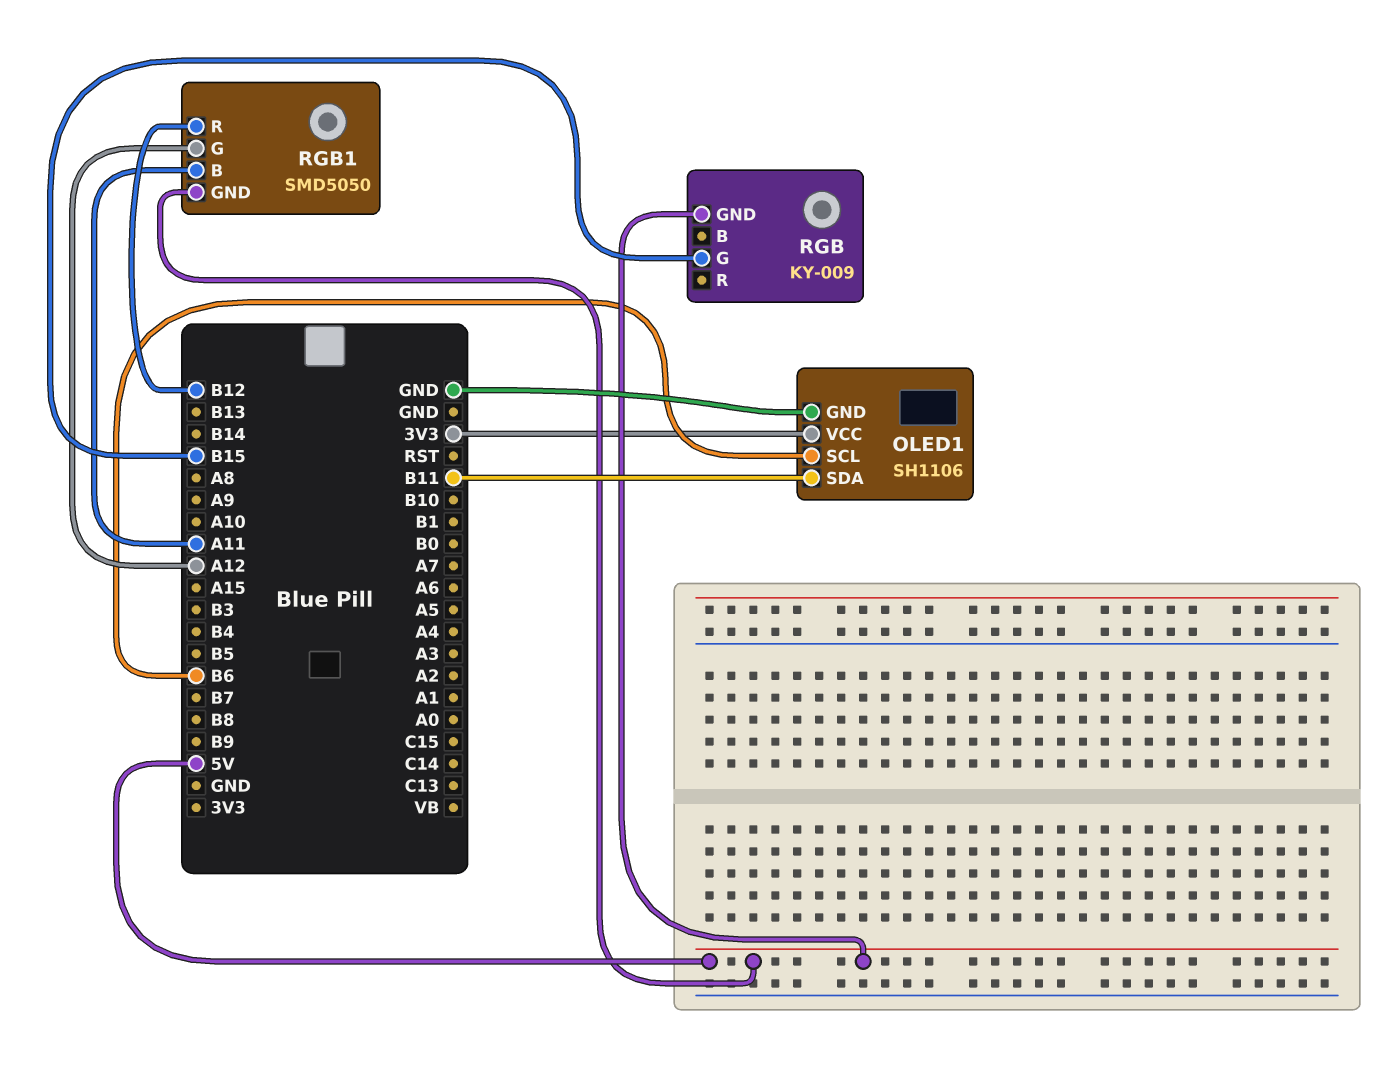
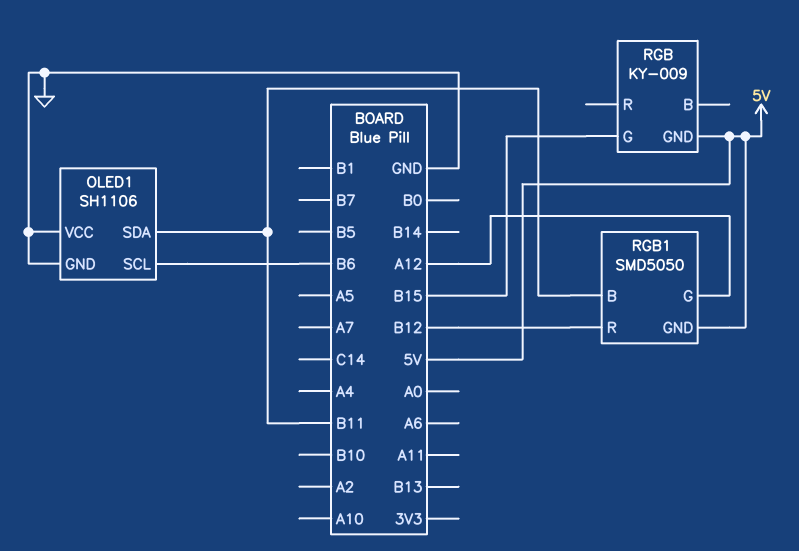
OLED1 pin VCC: 3V3 -> GND
RGB1 pin B: A11 -> B11

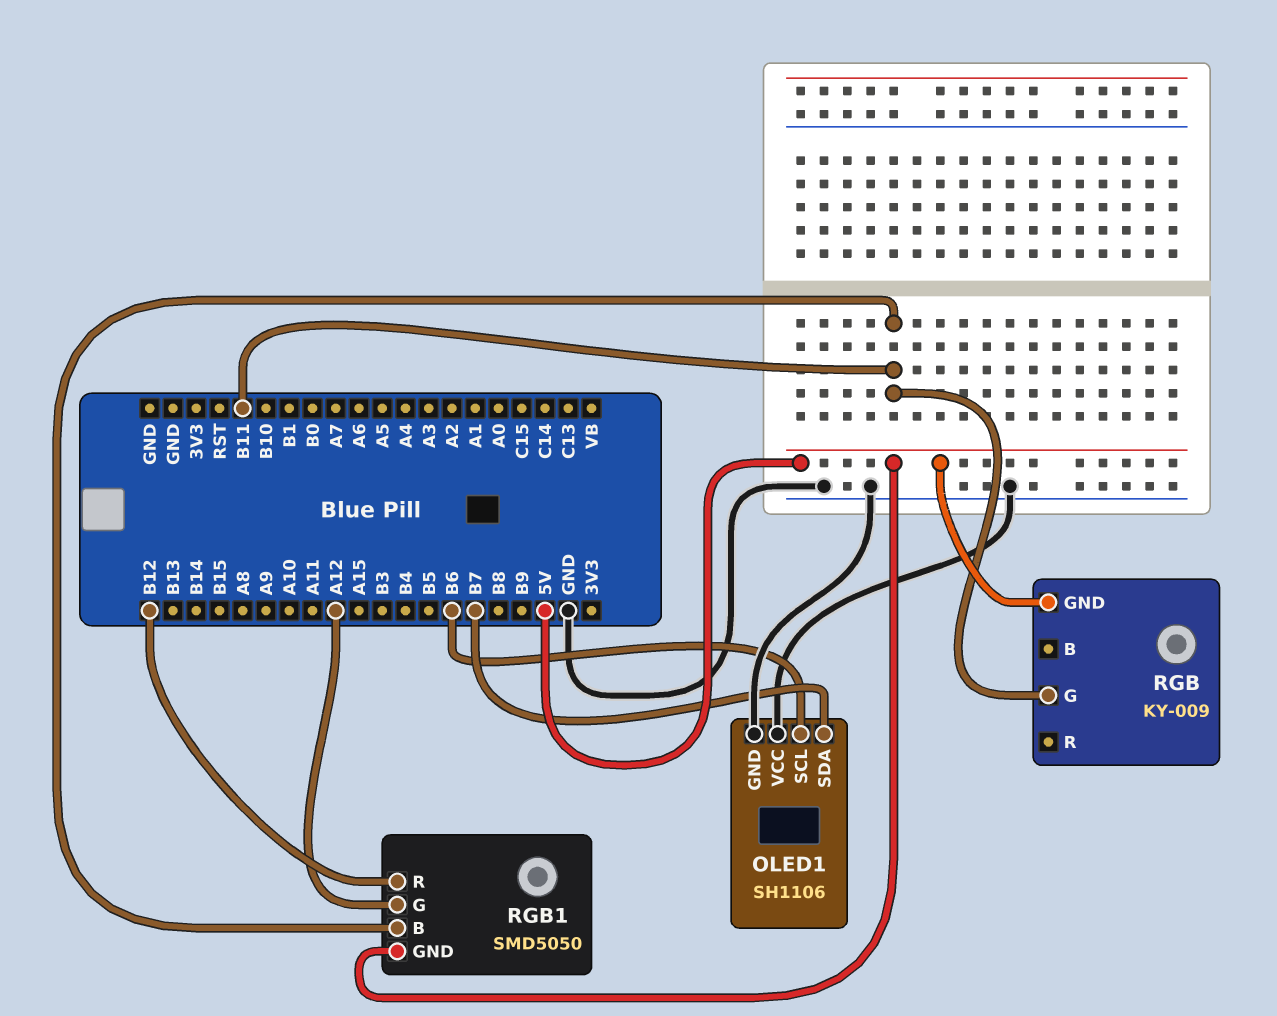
OLED1 pin SDA: B11 -> B7
RGB pin G: B15 -> B11

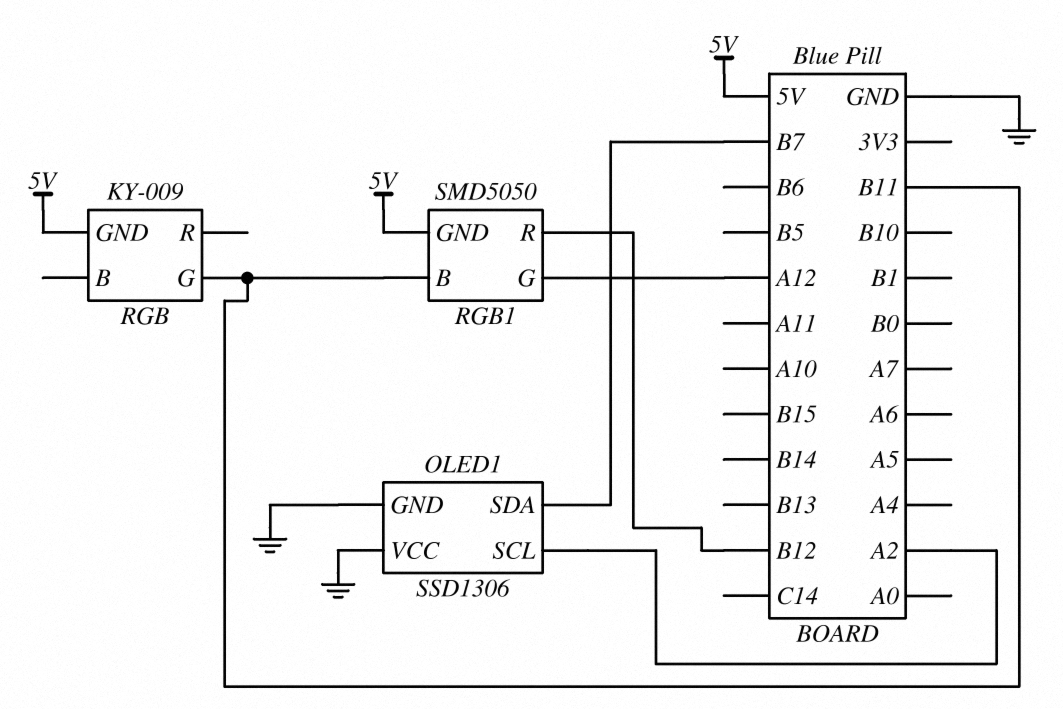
OLED1: SH1106 -> SSD1306
OLED1 pin SCL: B6 -> A2

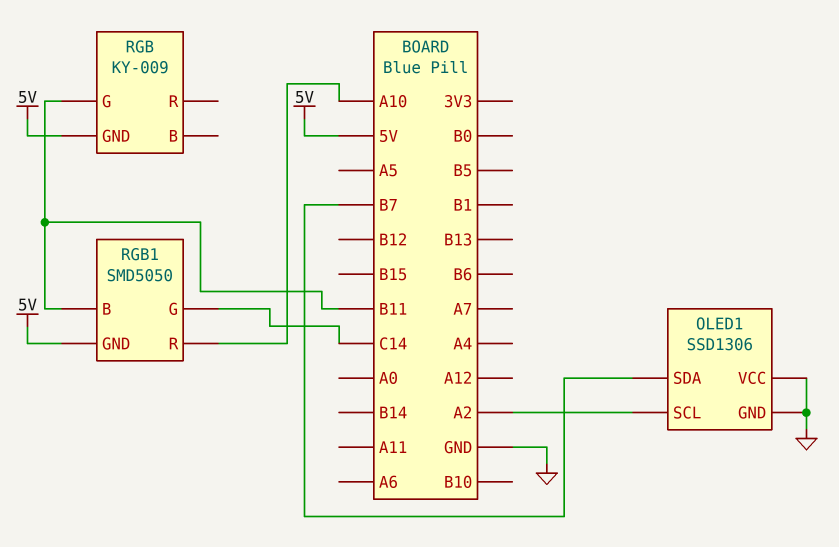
RGB1 pin G: A12 -> C14
RGB1 pin R: B12 -> A10

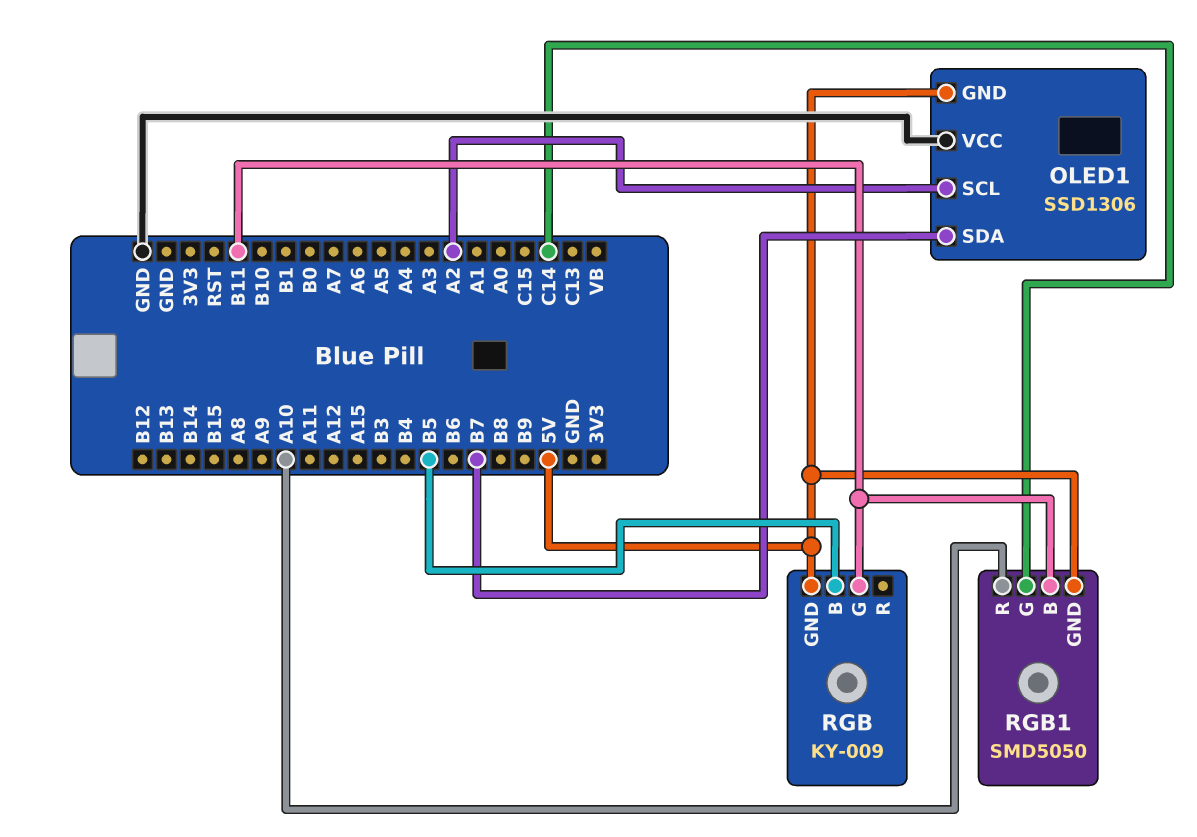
OLED1 pin GND: GND -> 5V
RGB pin B: none -> B5

